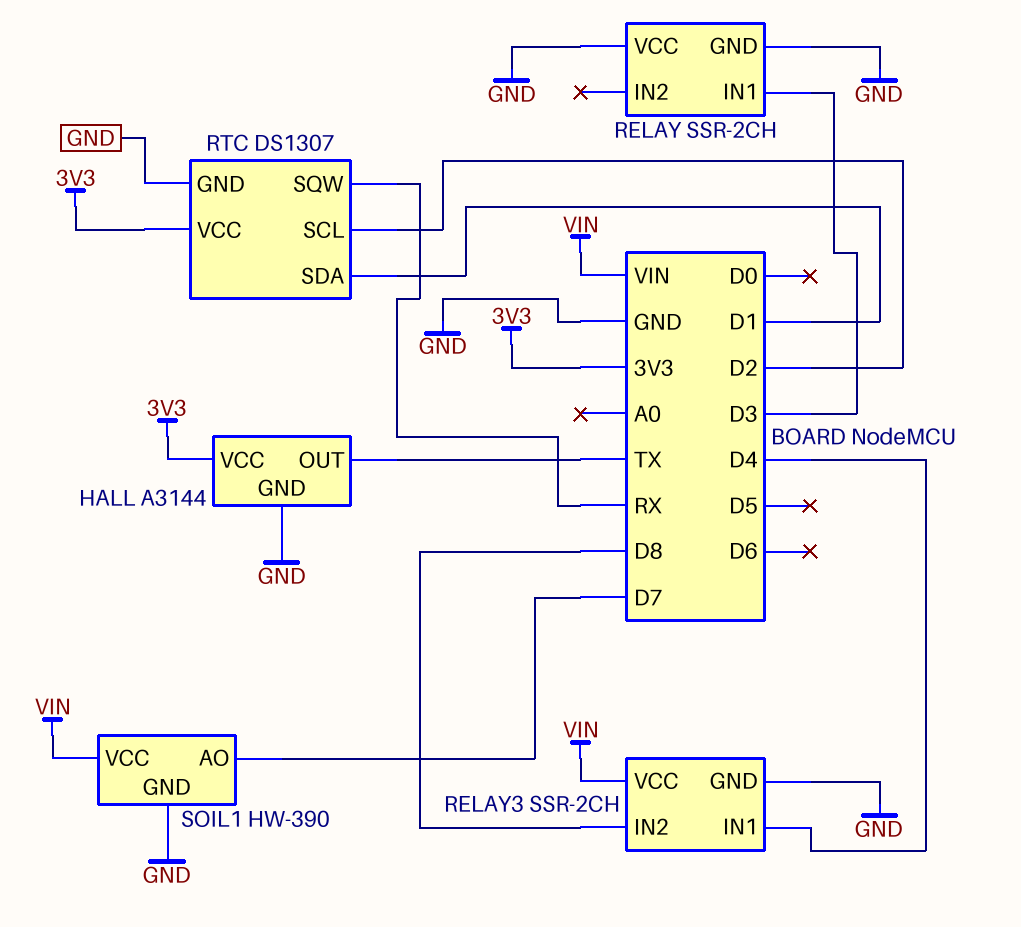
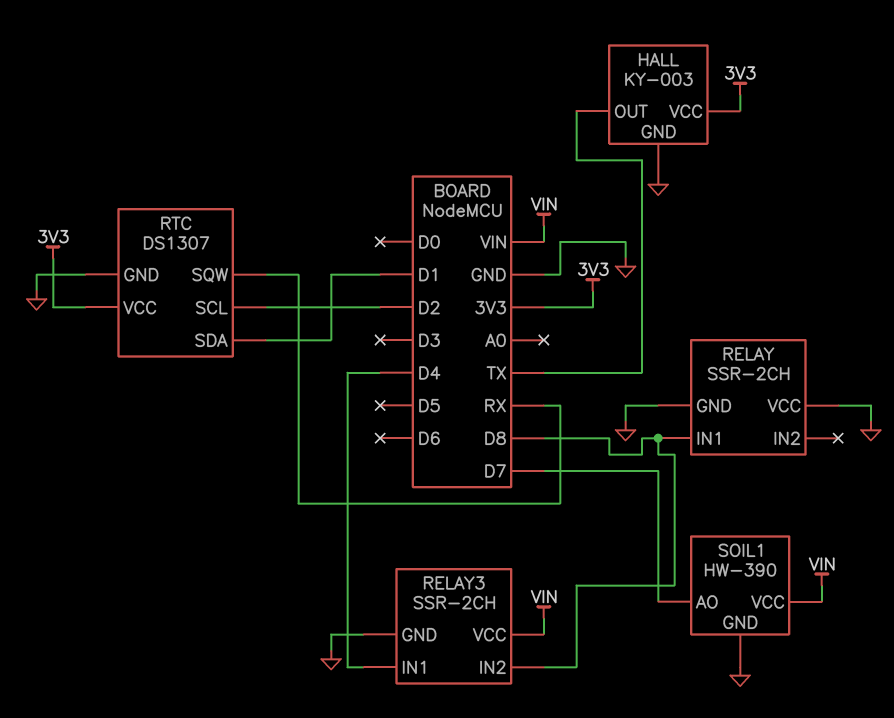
HALL: A3144 -> KY-003
RELAY pin IN1: D3 -> D8

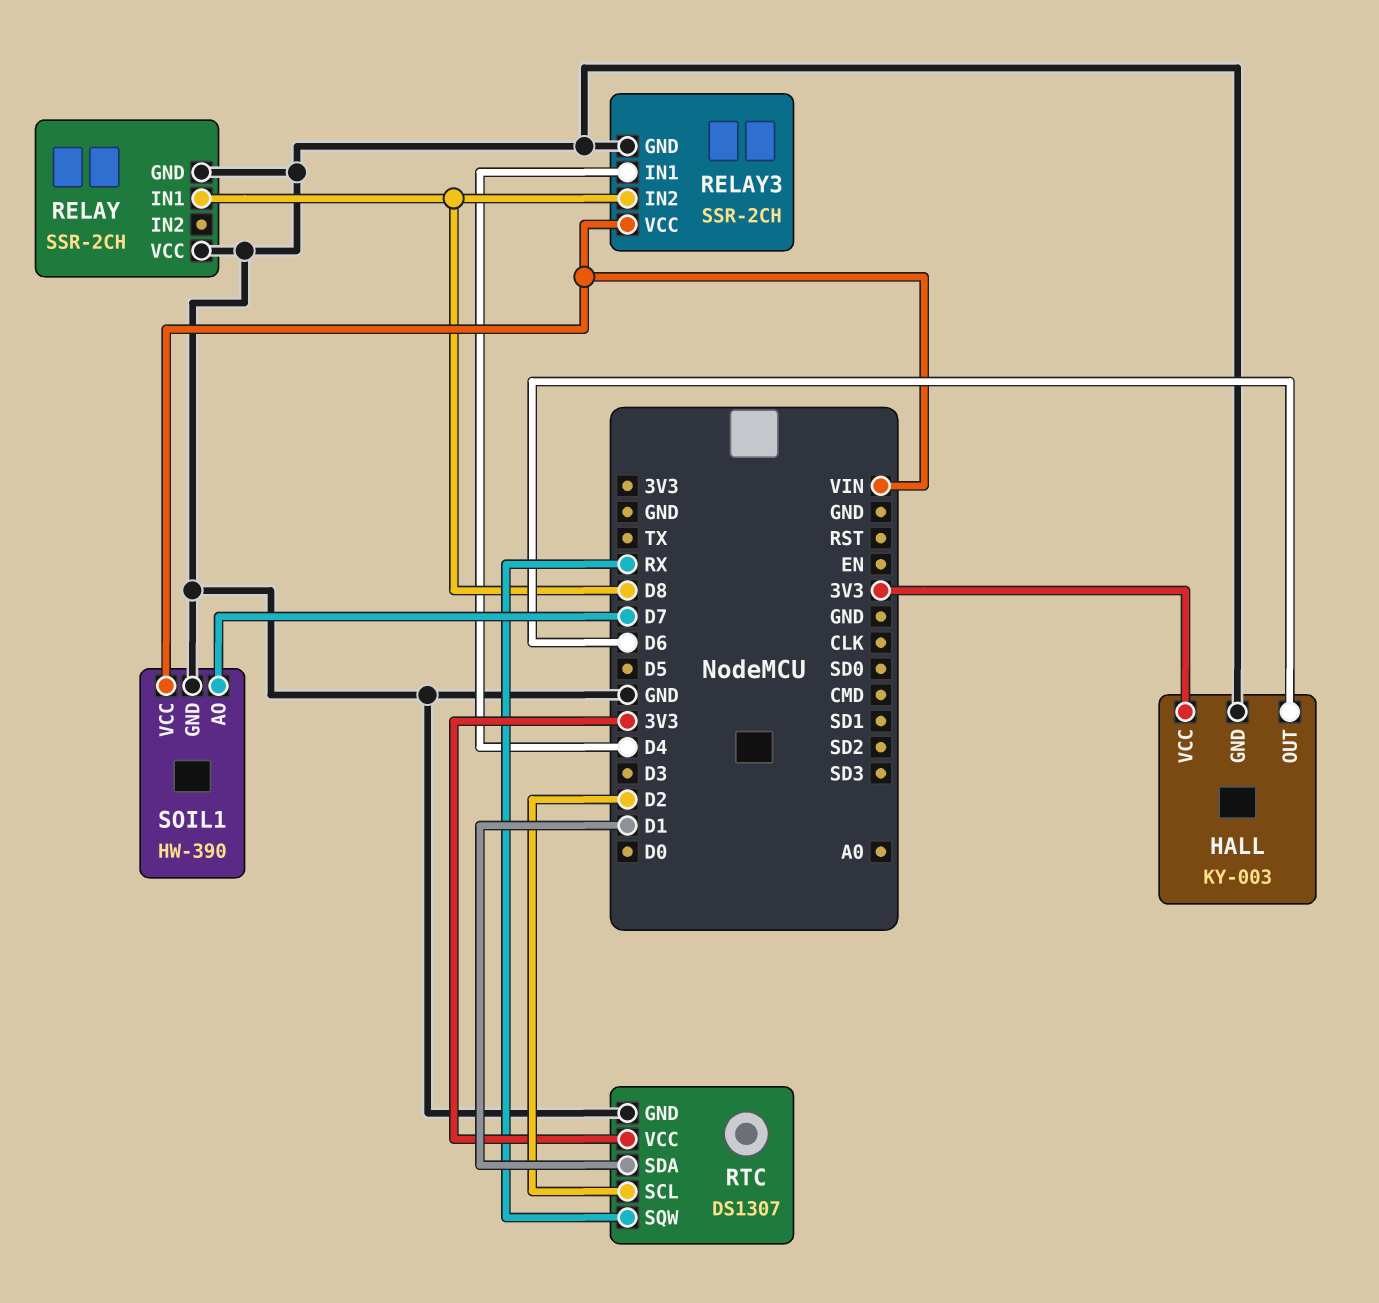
HALL pin OUT: TX -> D6

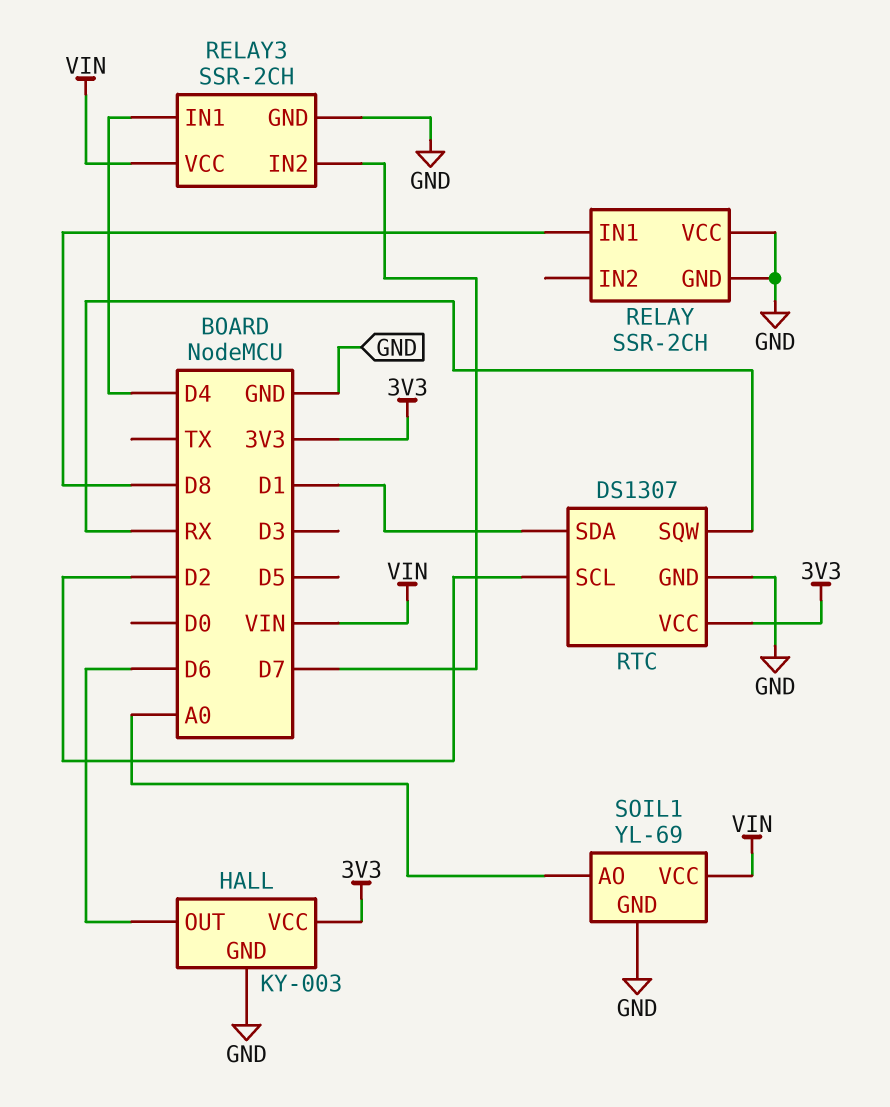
RELAY3 pin IN2: D8 -> D7
SOIL1: HW-390 -> YL-69
SOIL1 pin AO: D7 -> A0

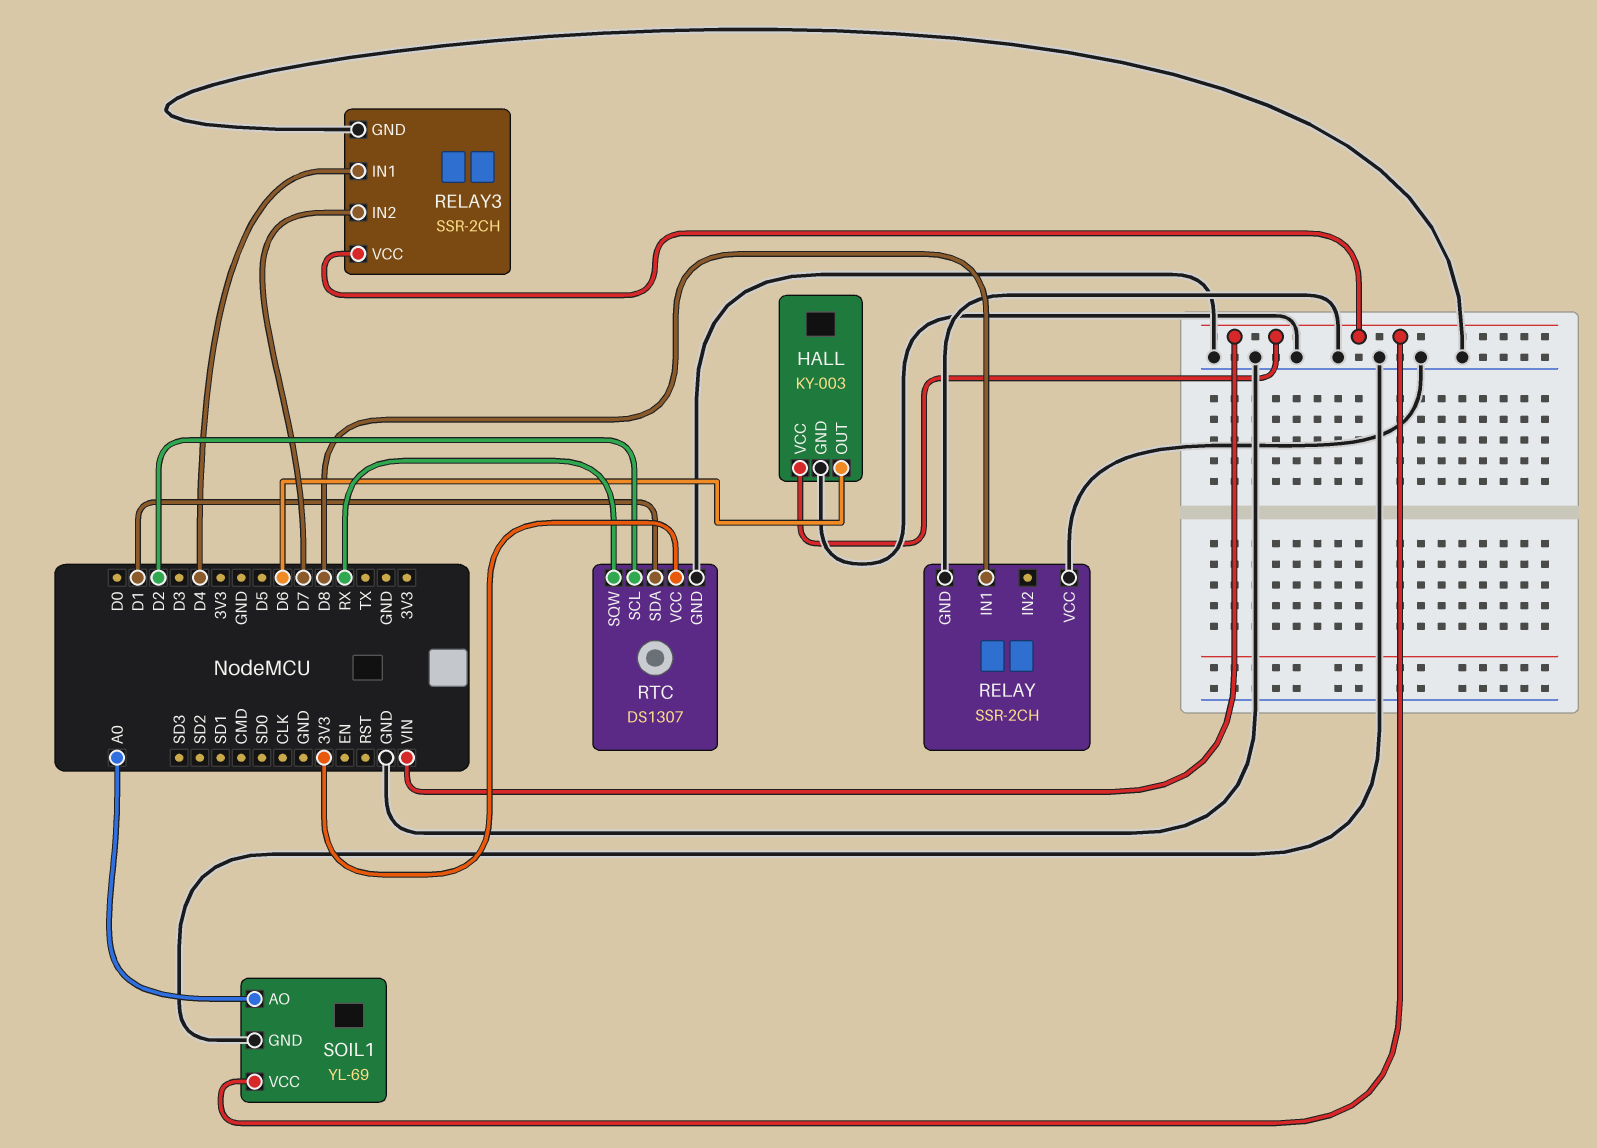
HALL pin VCC: 3V3 -> VIN

